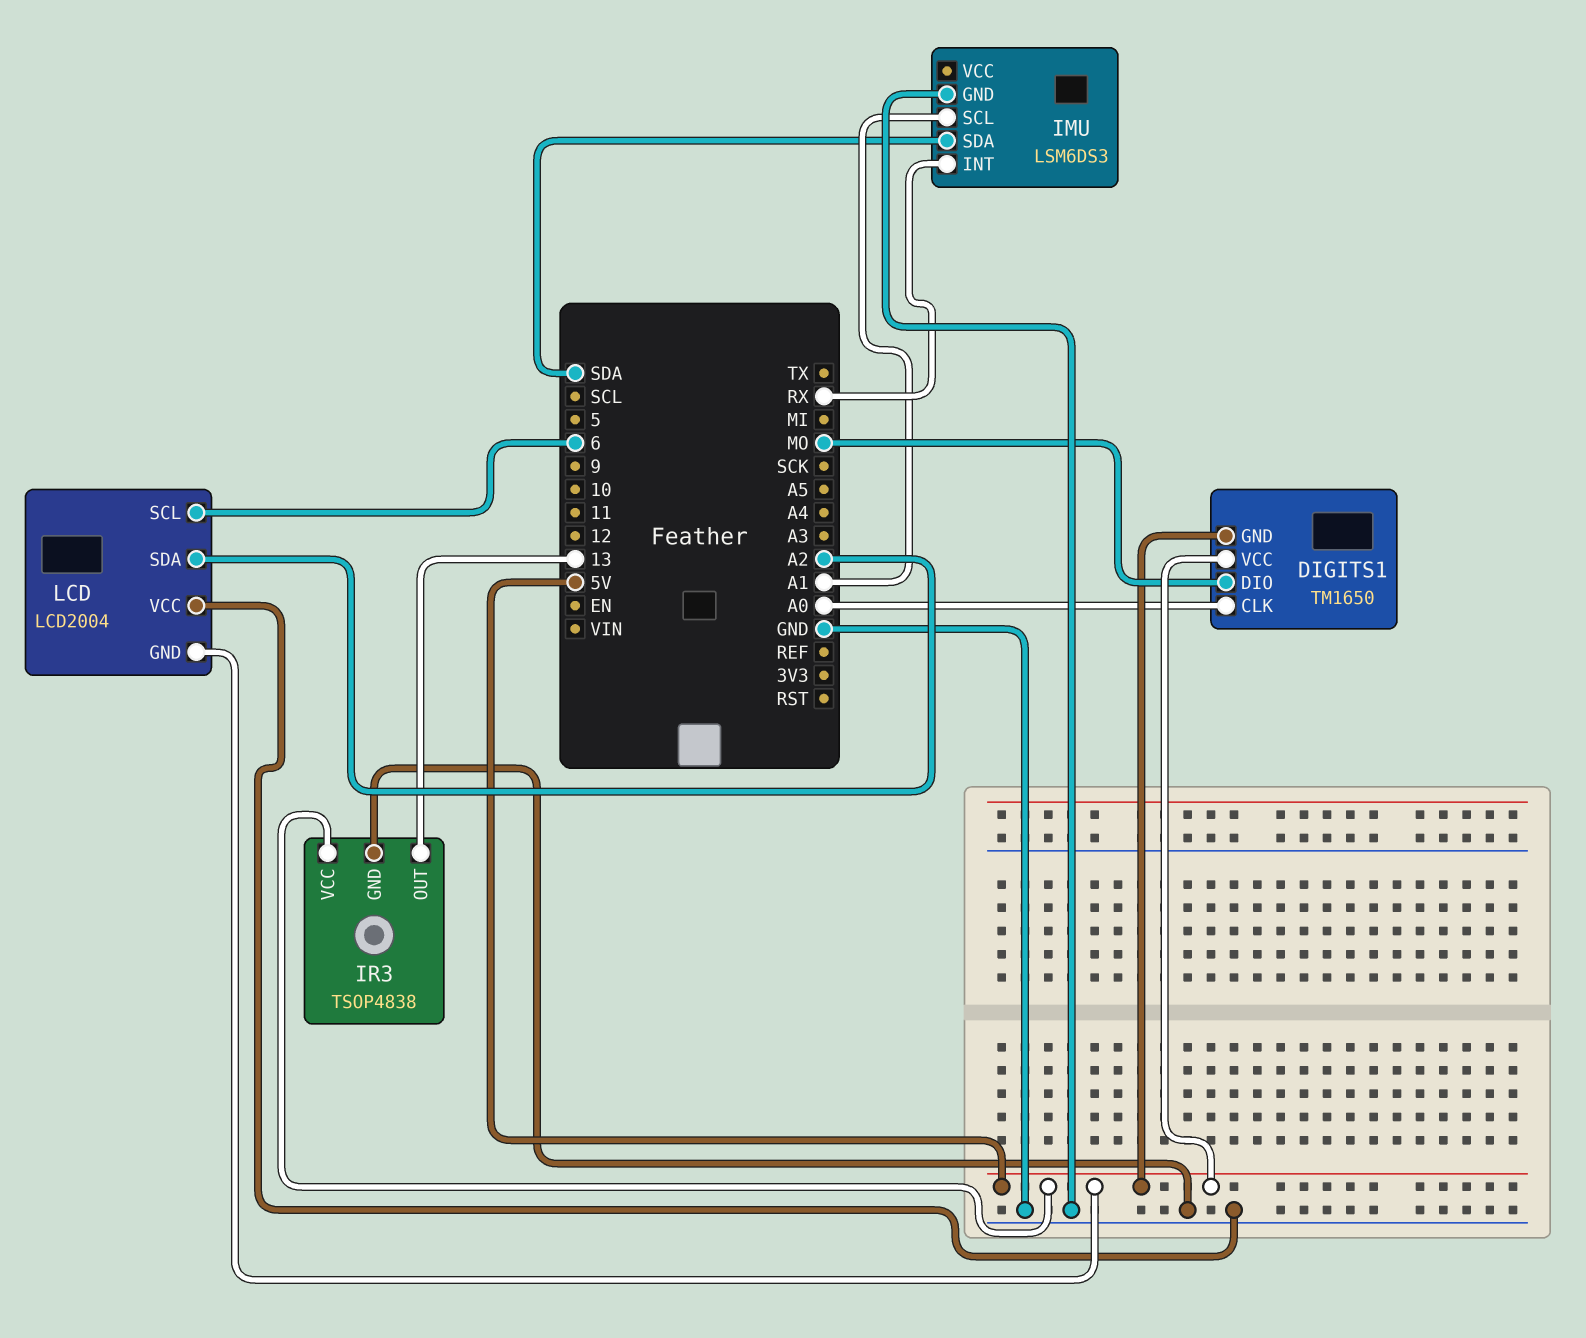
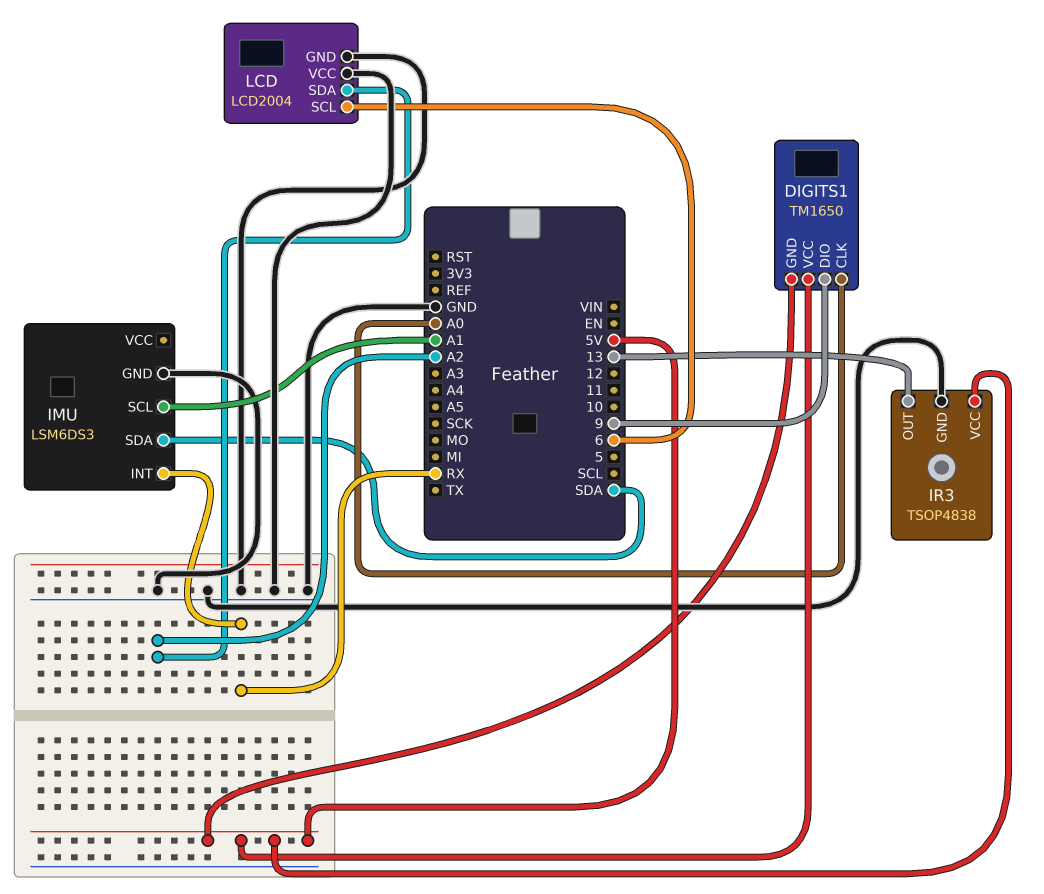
DIGITS1 pin DIO: MO -> 9
LCD pin GND: 5V -> GND

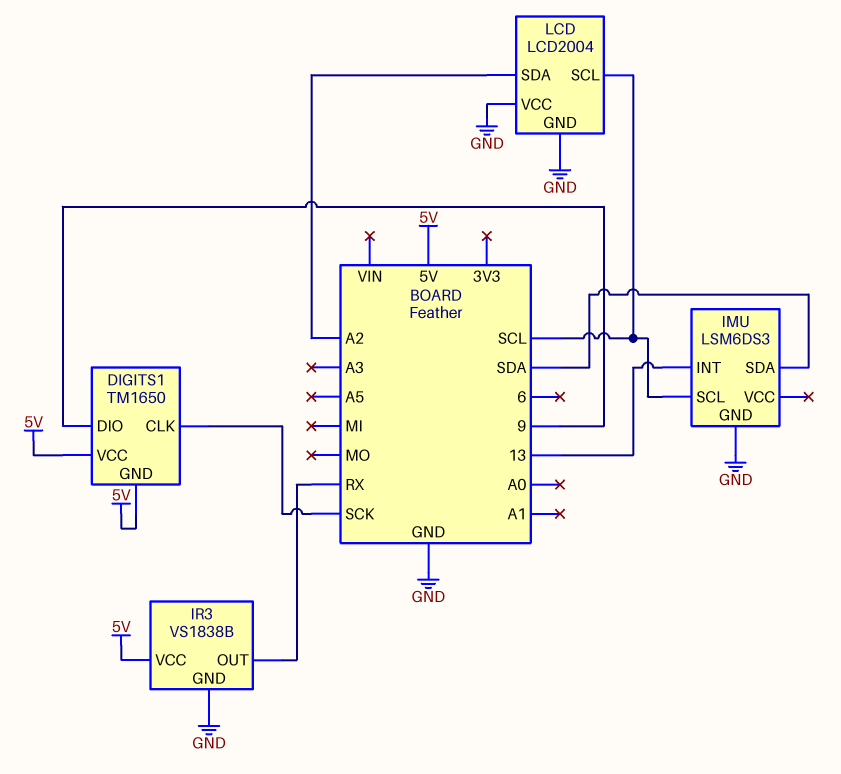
DIGITS1 pin CLK: A0 -> SCK
IMU pin INT: RX -> 13
IMU pin SCL: A1 -> SCL
IR3: TSOP4838 -> VS1838B
IR3 pin OUT: 13 -> RX
LCD pin SCL: 6 -> SCL

